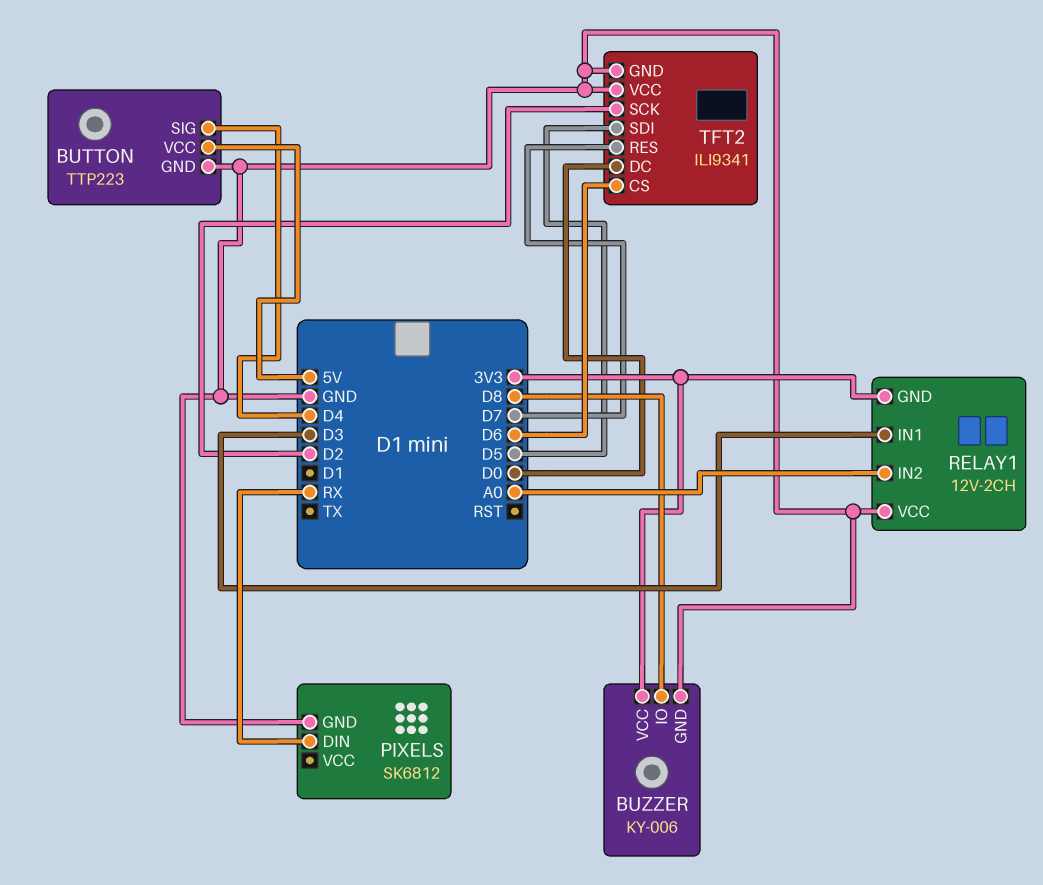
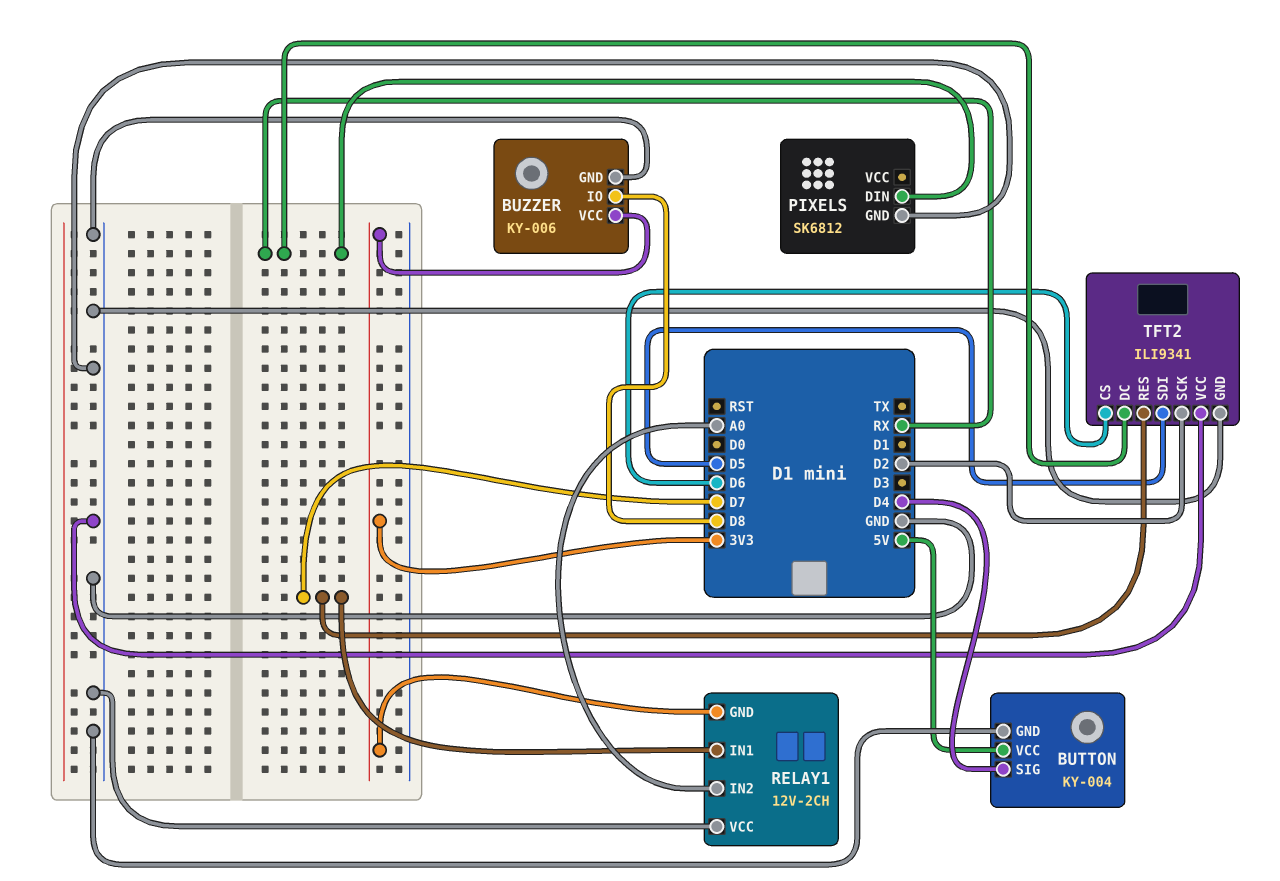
BUTTON: TTP223 -> KY-004
RELAY1 pin IN1: D3 -> D7
TFT2 pin DC: D0 -> RX

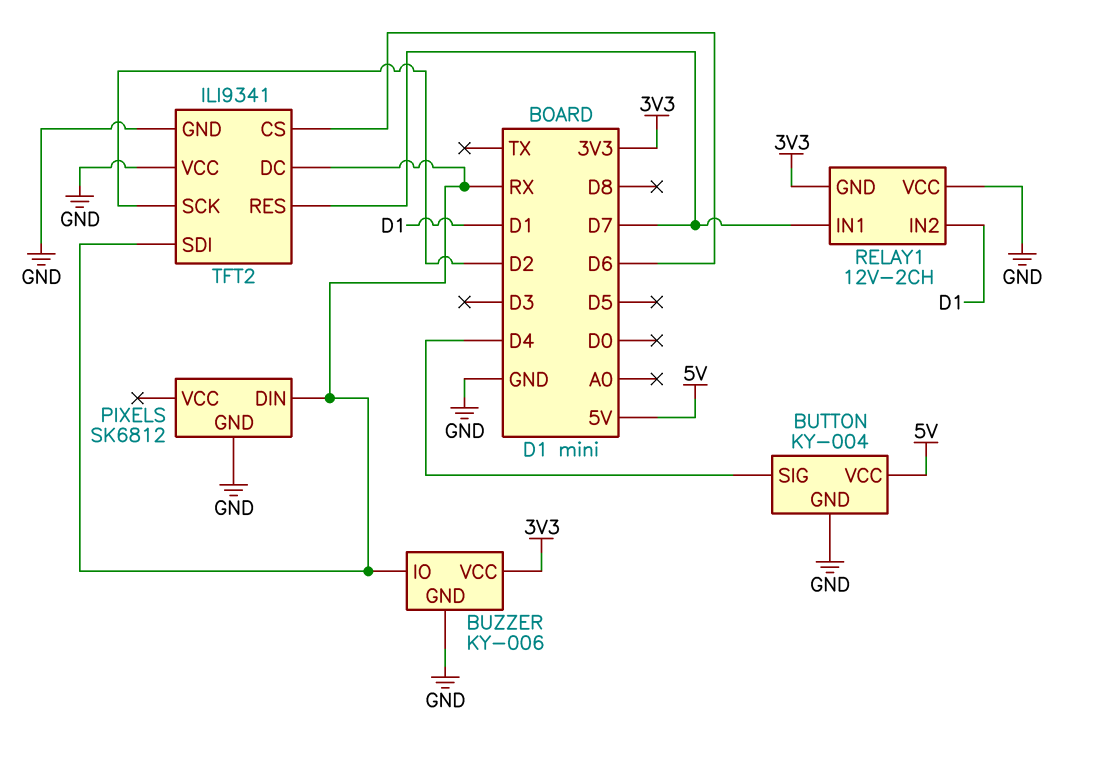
BUZZER pin IO: D8 -> RX
RELAY1 pin IN2: A0 -> D1
TFT2 pin SDI: D5 -> RX

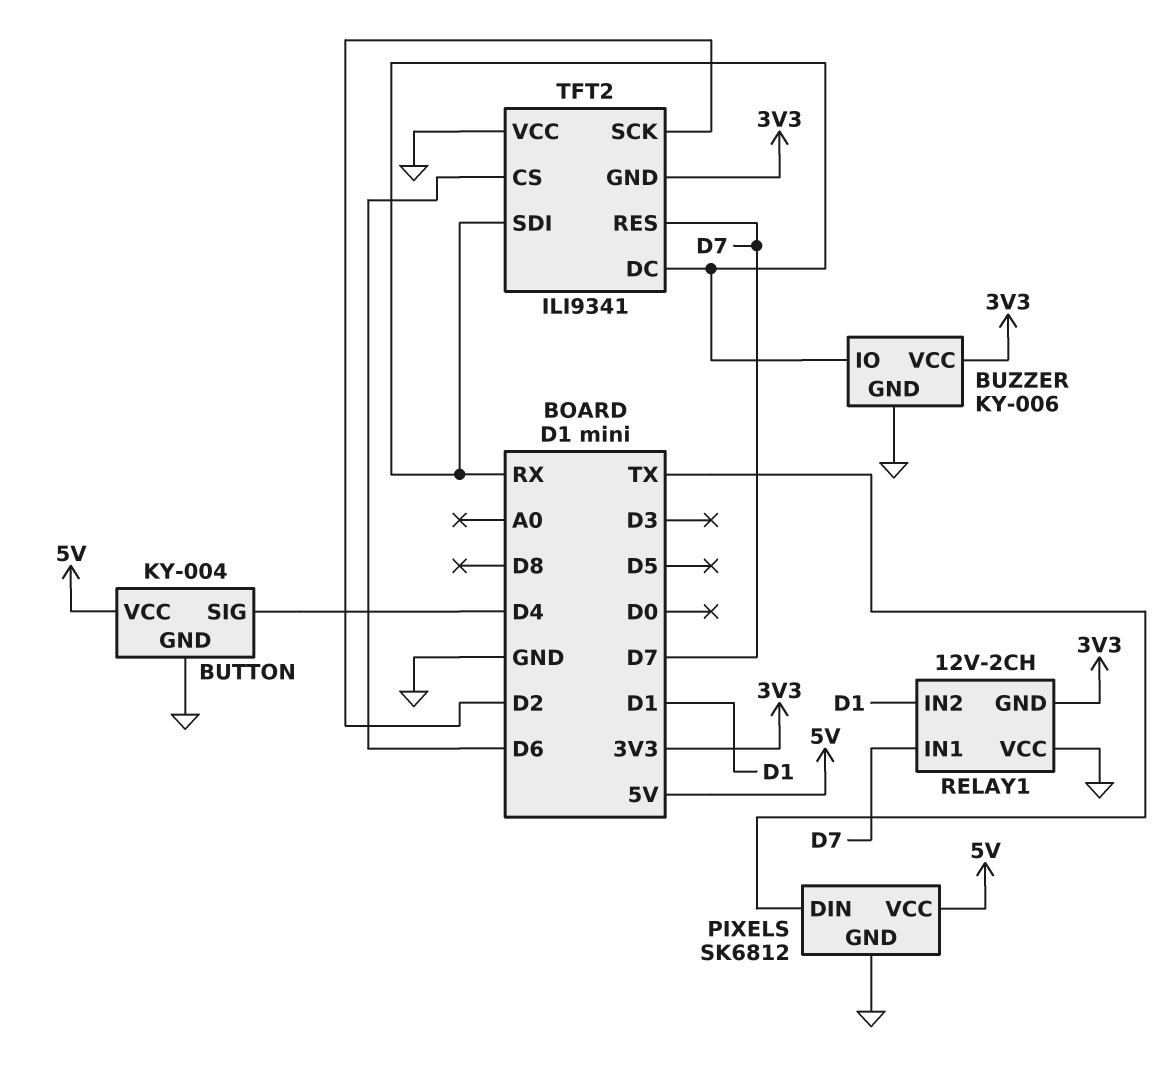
PIXELS pin DIN: RX -> TX
PIXELS pin VCC: none -> 5V
TFT2 pin GND: GND -> 3V3

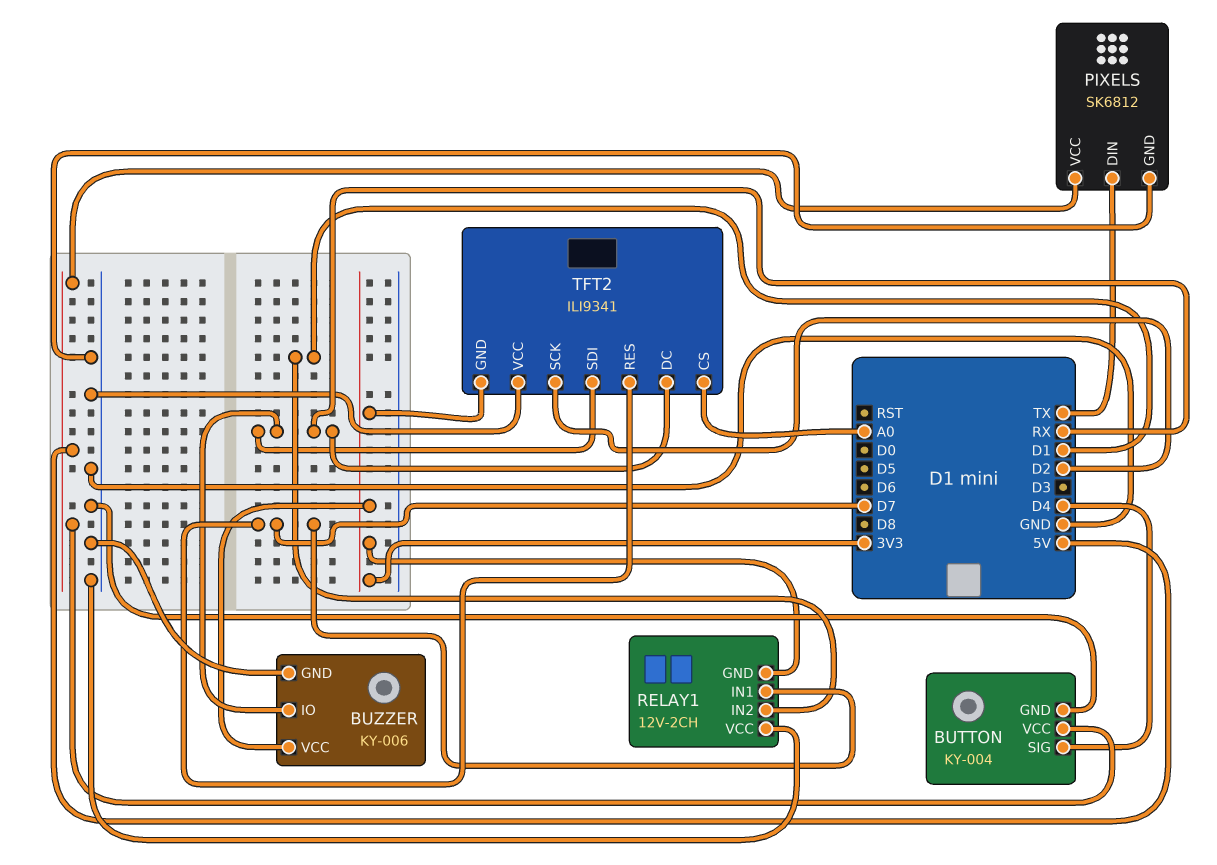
TFT2 pin CS: D6 -> A0

